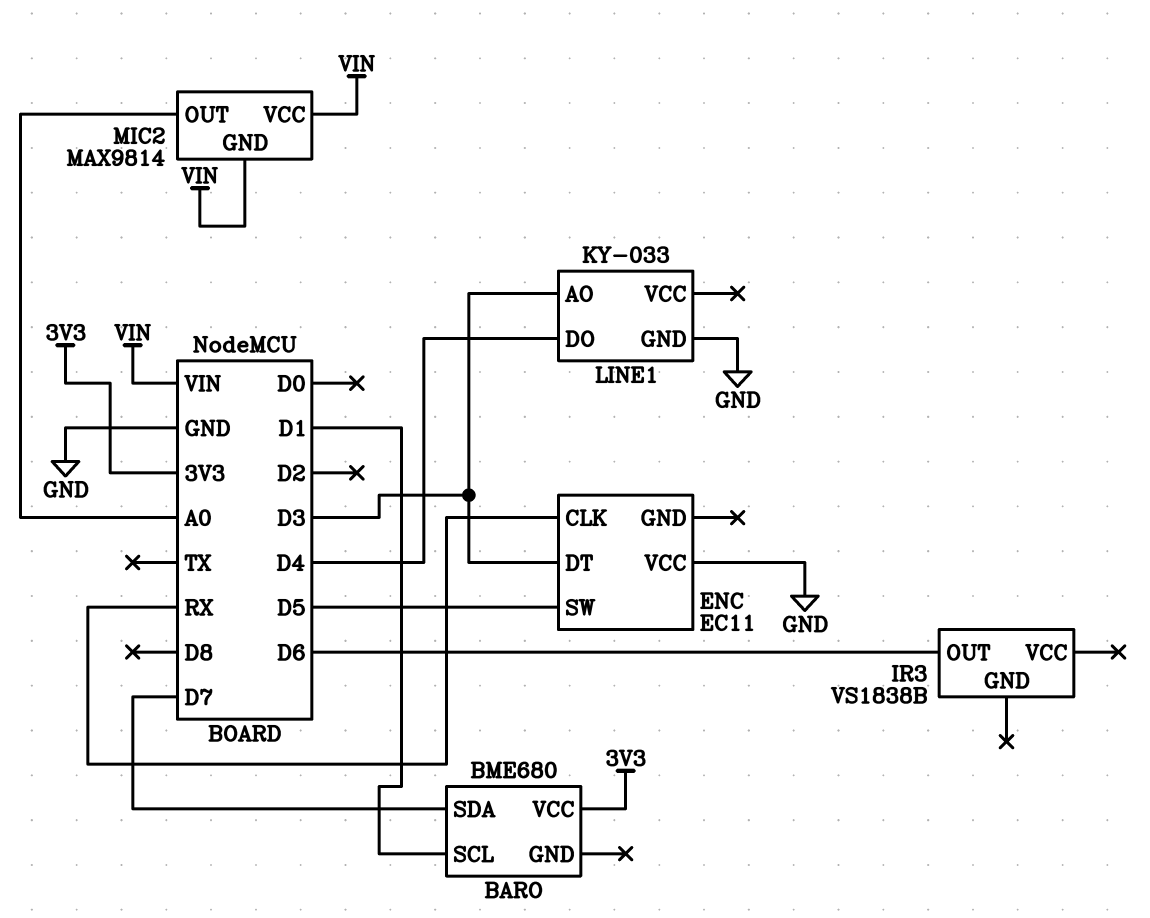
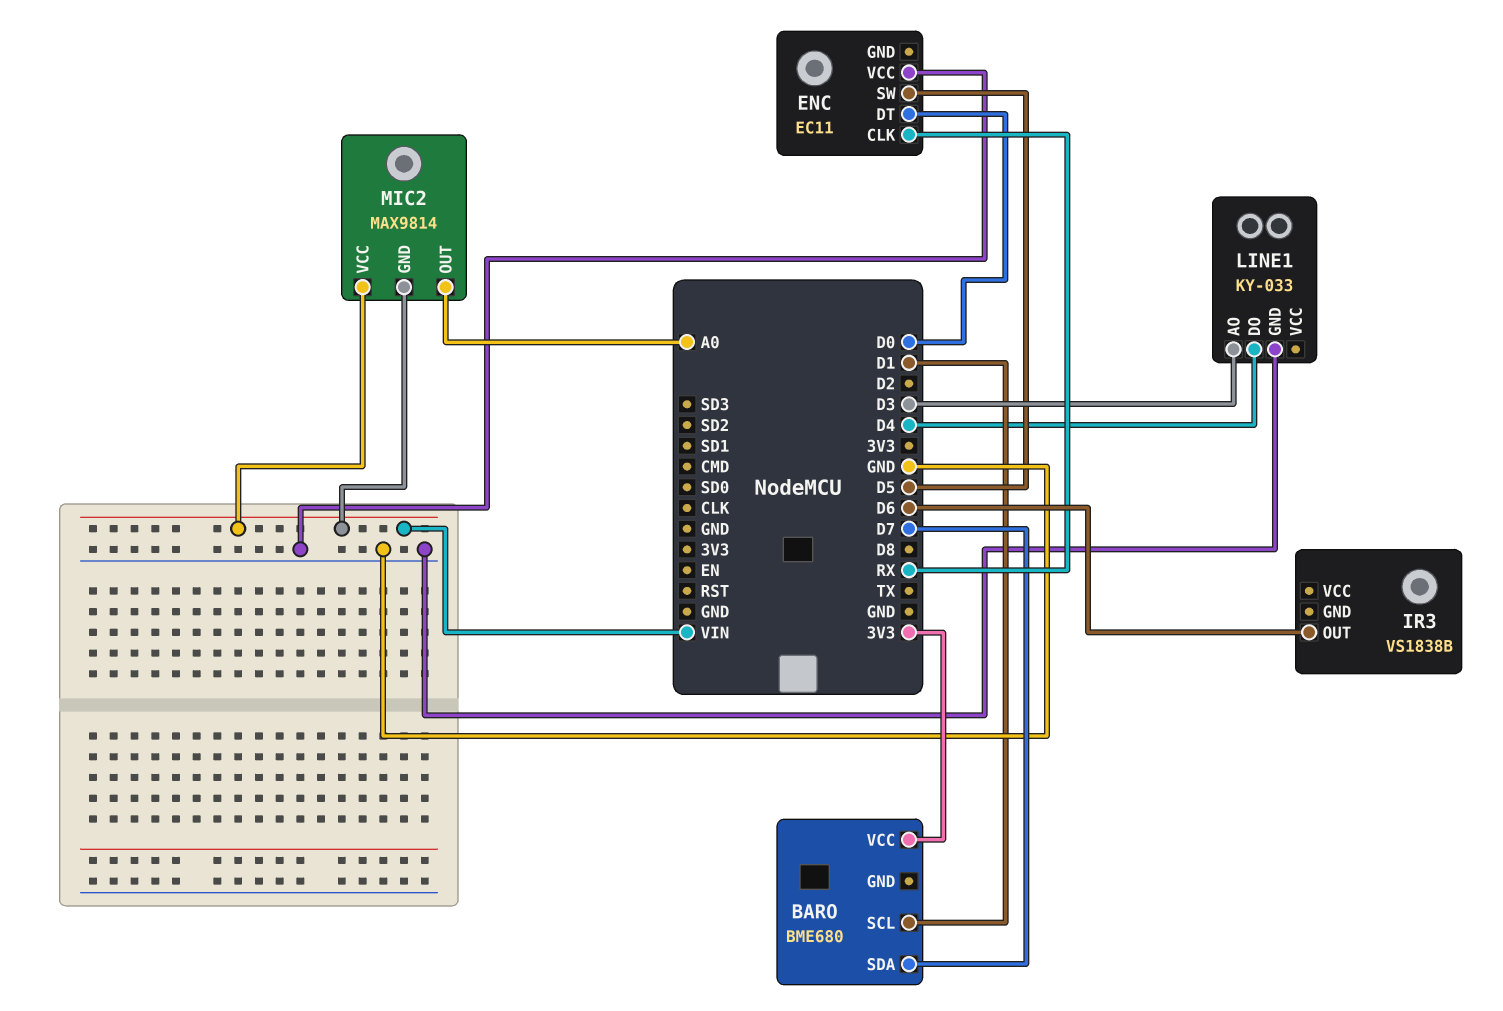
ENC pin DT: D3 -> D0

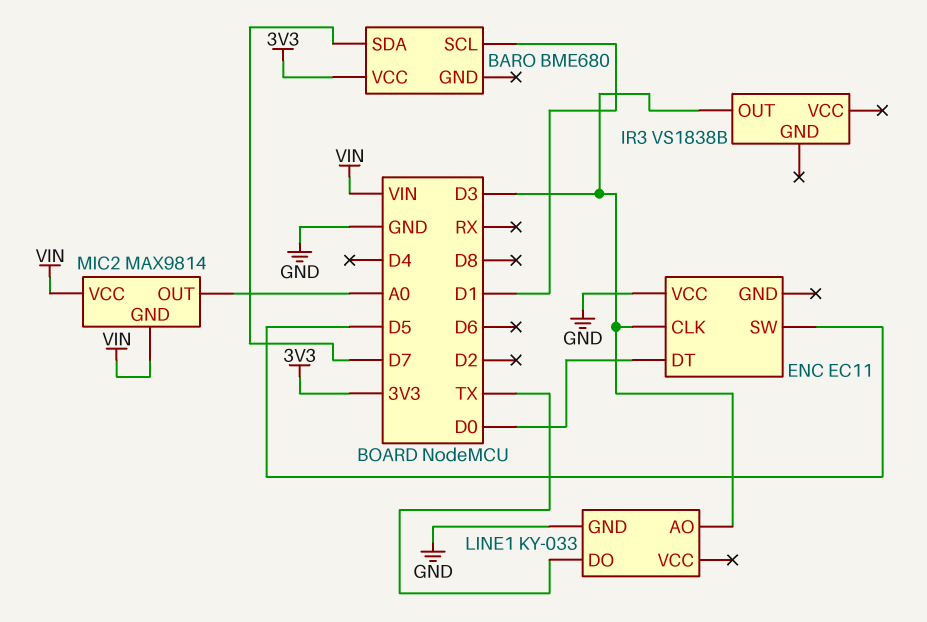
ENC pin CLK: RX -> D3
IR3 pin OUT: D6 -> D3
LINE1 pin DO: D4 -> TX

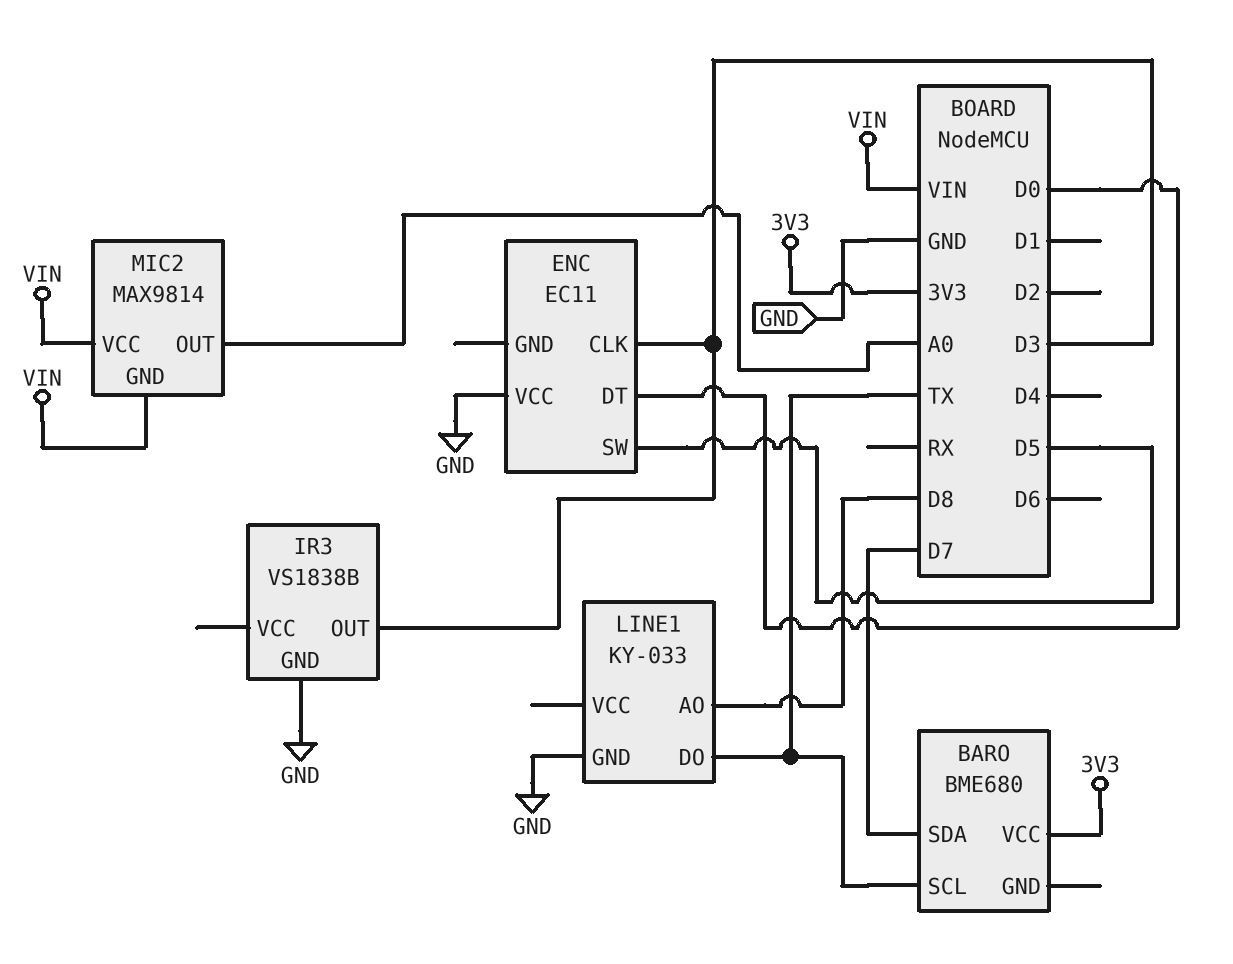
BARO pin SCL: D1 -> TX
IR3 pin GND: none -> GND
LINE1 pin AO: D3 -> D8

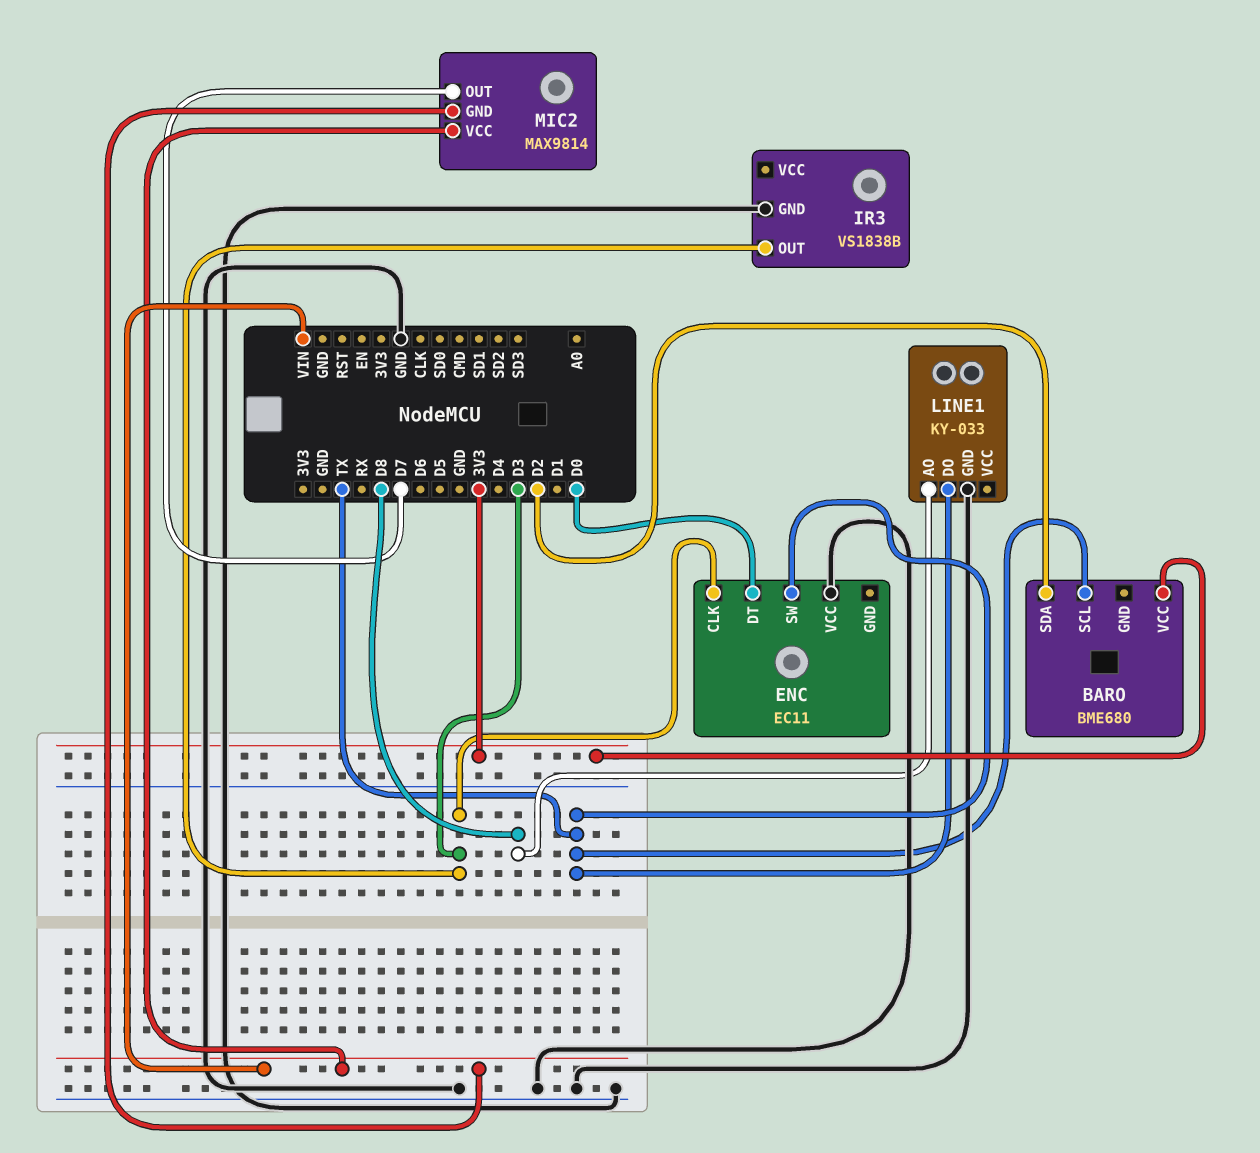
BARO pin SDA: D7 -> D2
ENC pin SW: D5 -> TX
MIC2 pin OUT: A0 -> D7

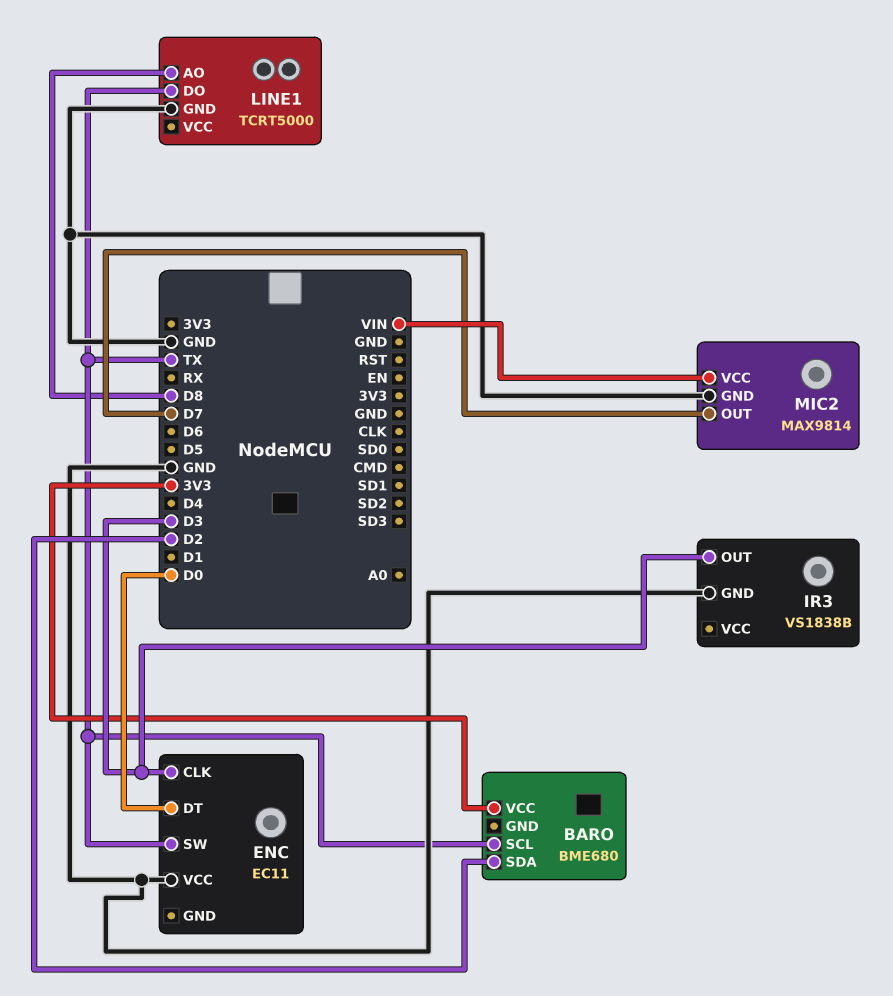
LINE1: KY-033 -> TCRT5000
MIC2 pin GND: VIN -> GND

